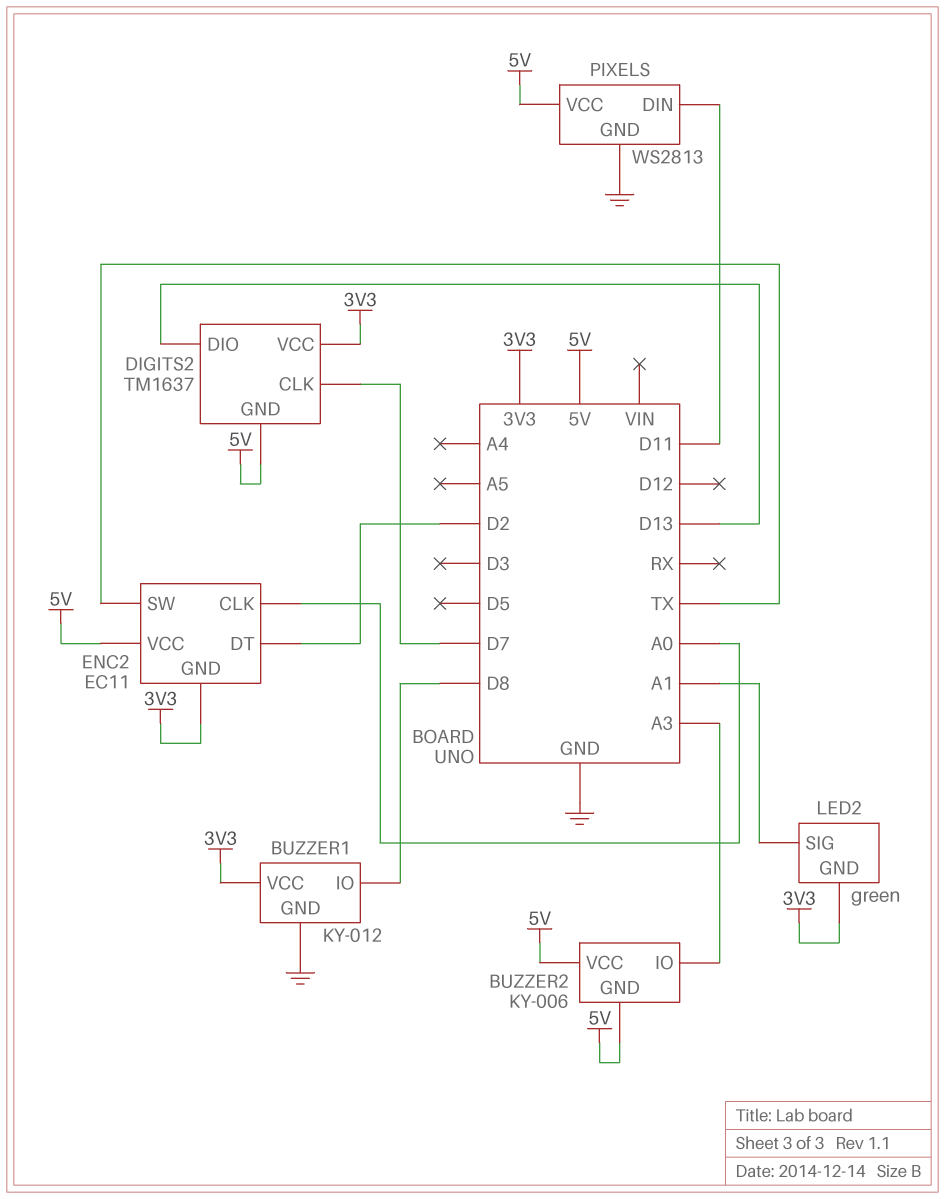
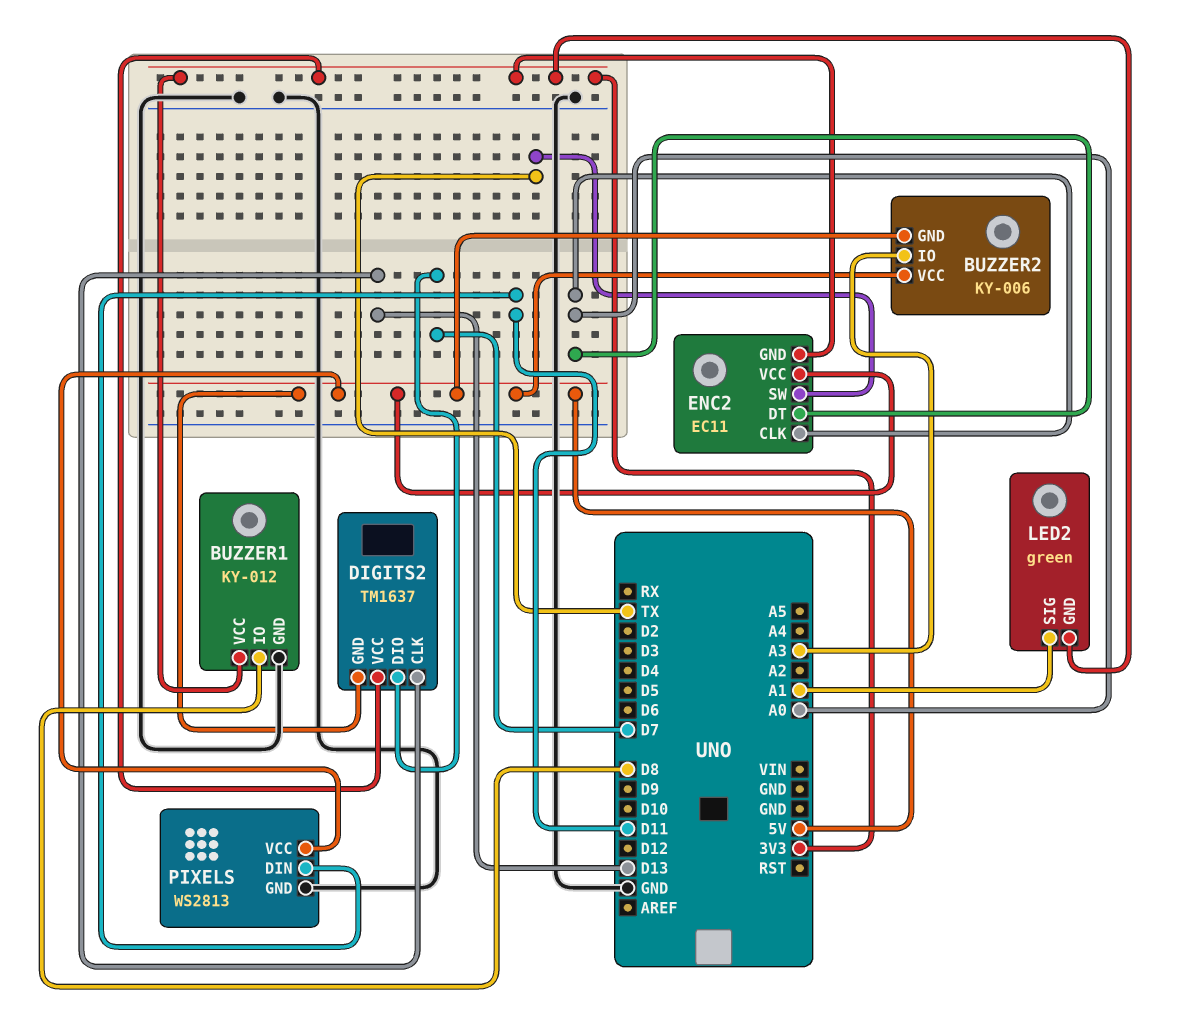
DIGITS2 pin CLK: D7 -> D13
DIGITS2 pin DIO: D13 -> D7
ENC2 pin DT: D2 -> A0

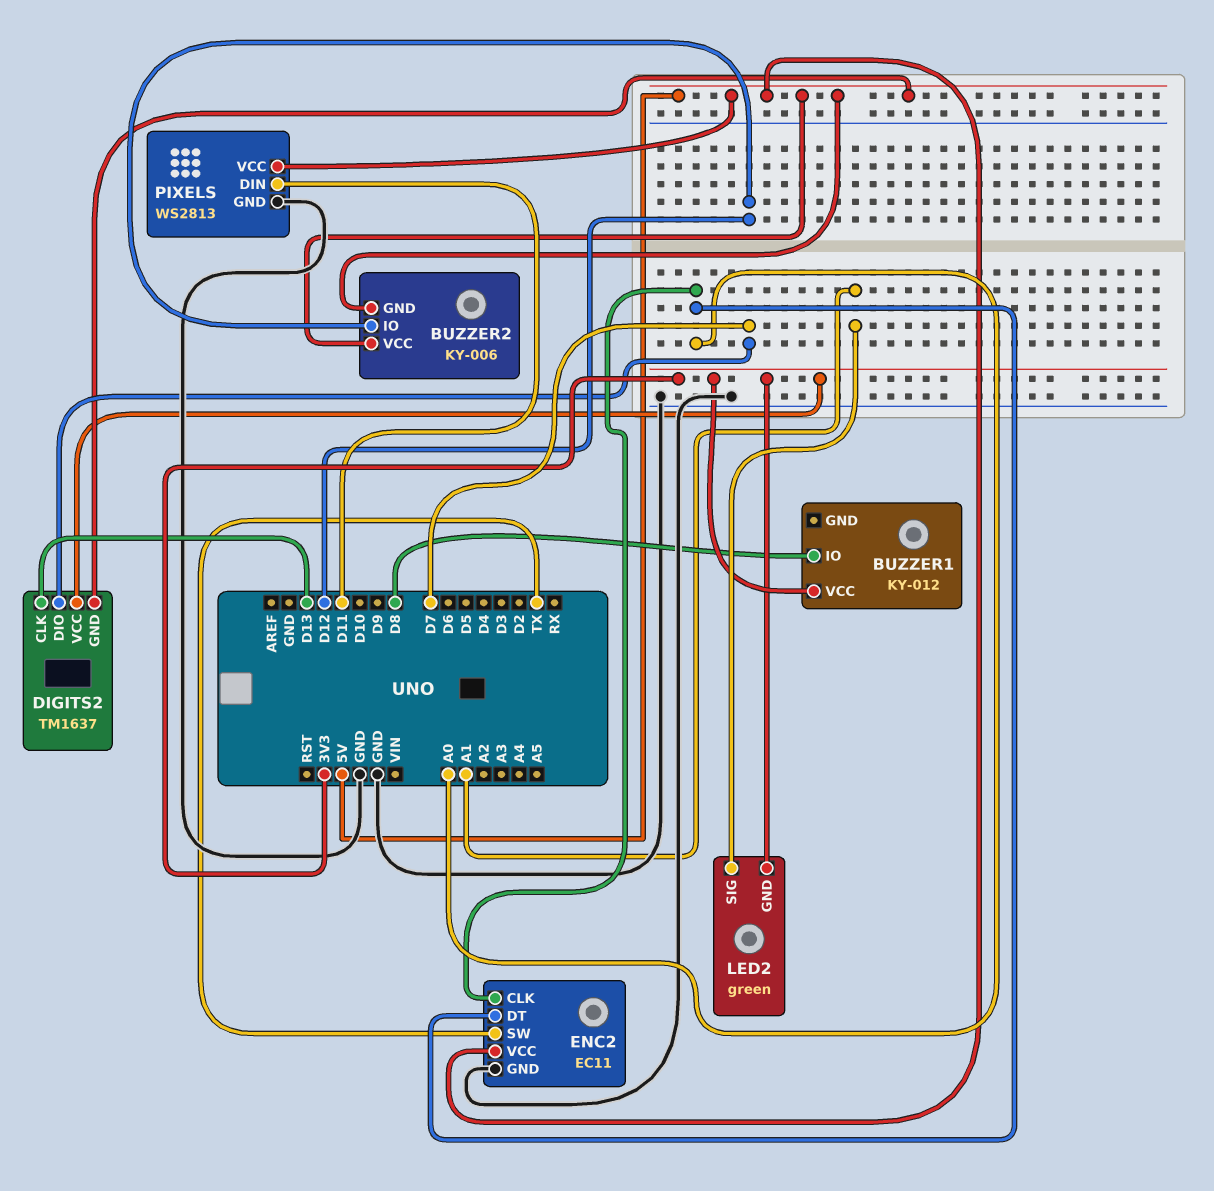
BUZZER1 pin GND: GND -> none
BUZZER2 pin IO: A3 -> D12
ENC2 pin GND: 3V3 -> GND

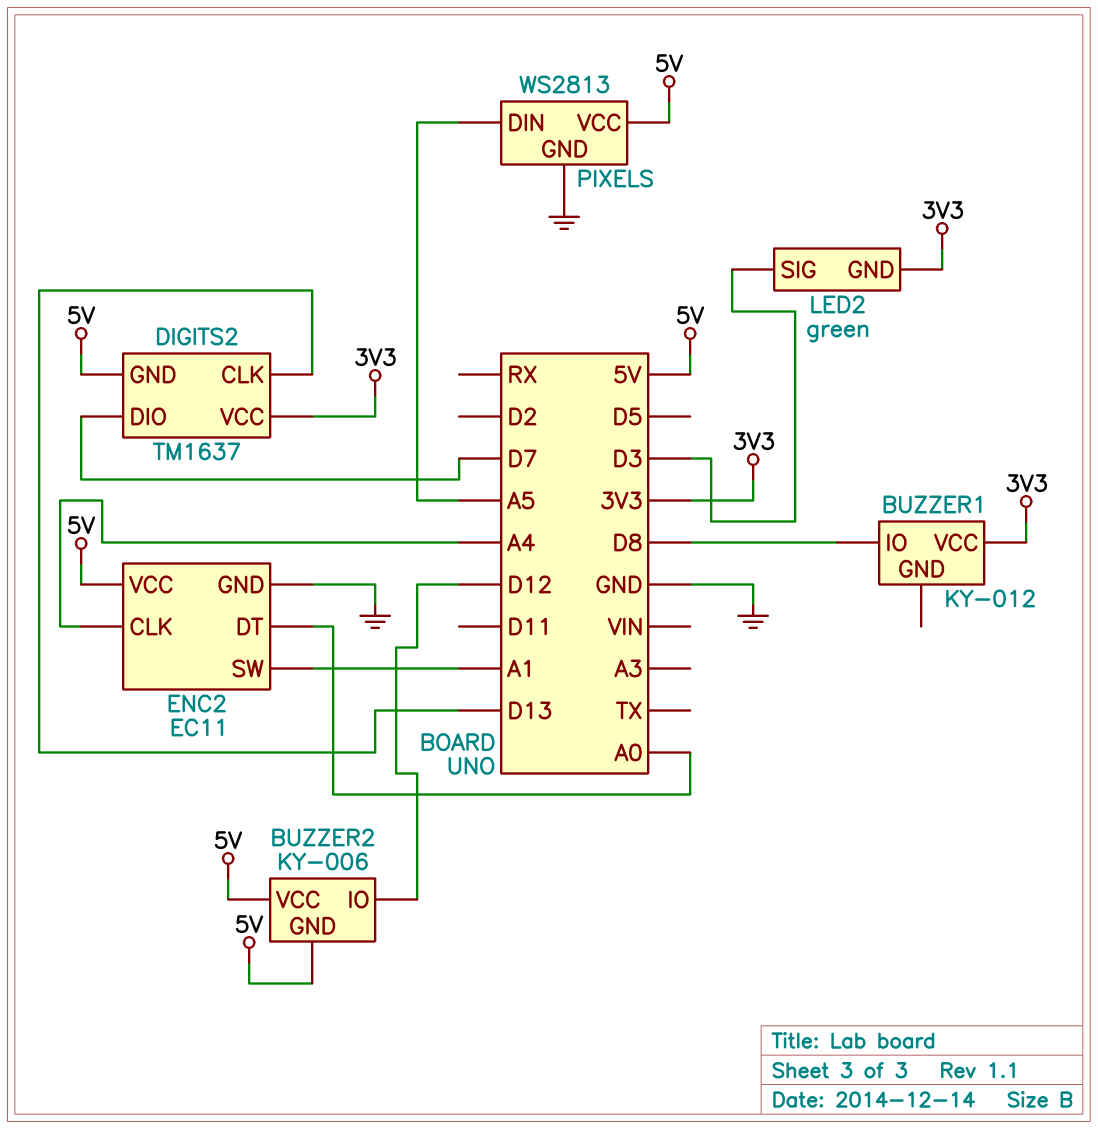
ENC2 pin CLK: A0 -> A4
ENC2 pin SW: TX -> A1
LED2 pin SIG: A1 -> D3
PIXELS pin DIN: D11 -> A5

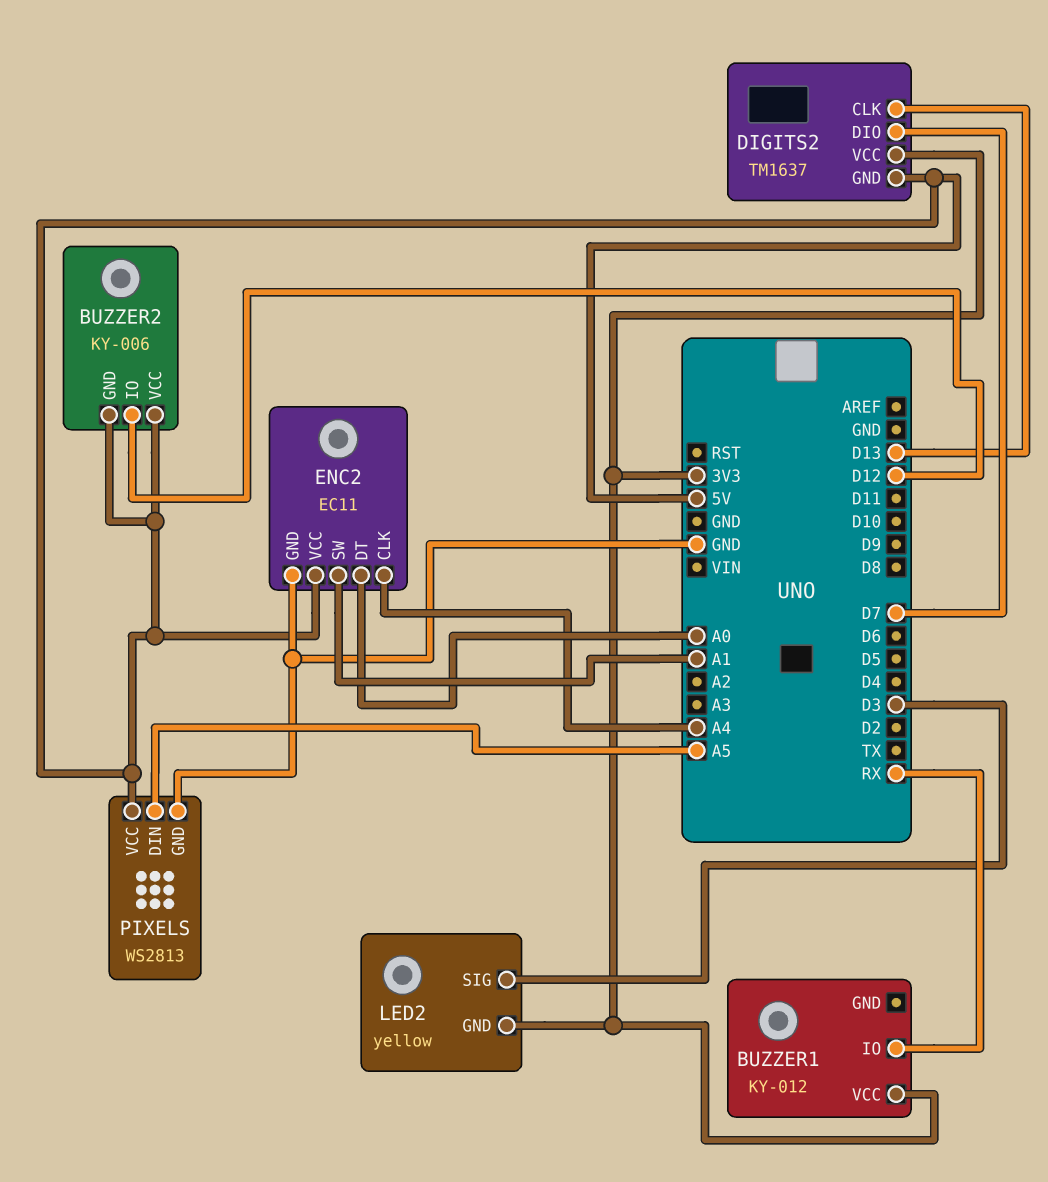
BUZZER1 pin IO: D8 -> RX
LED2: green -> yellow

